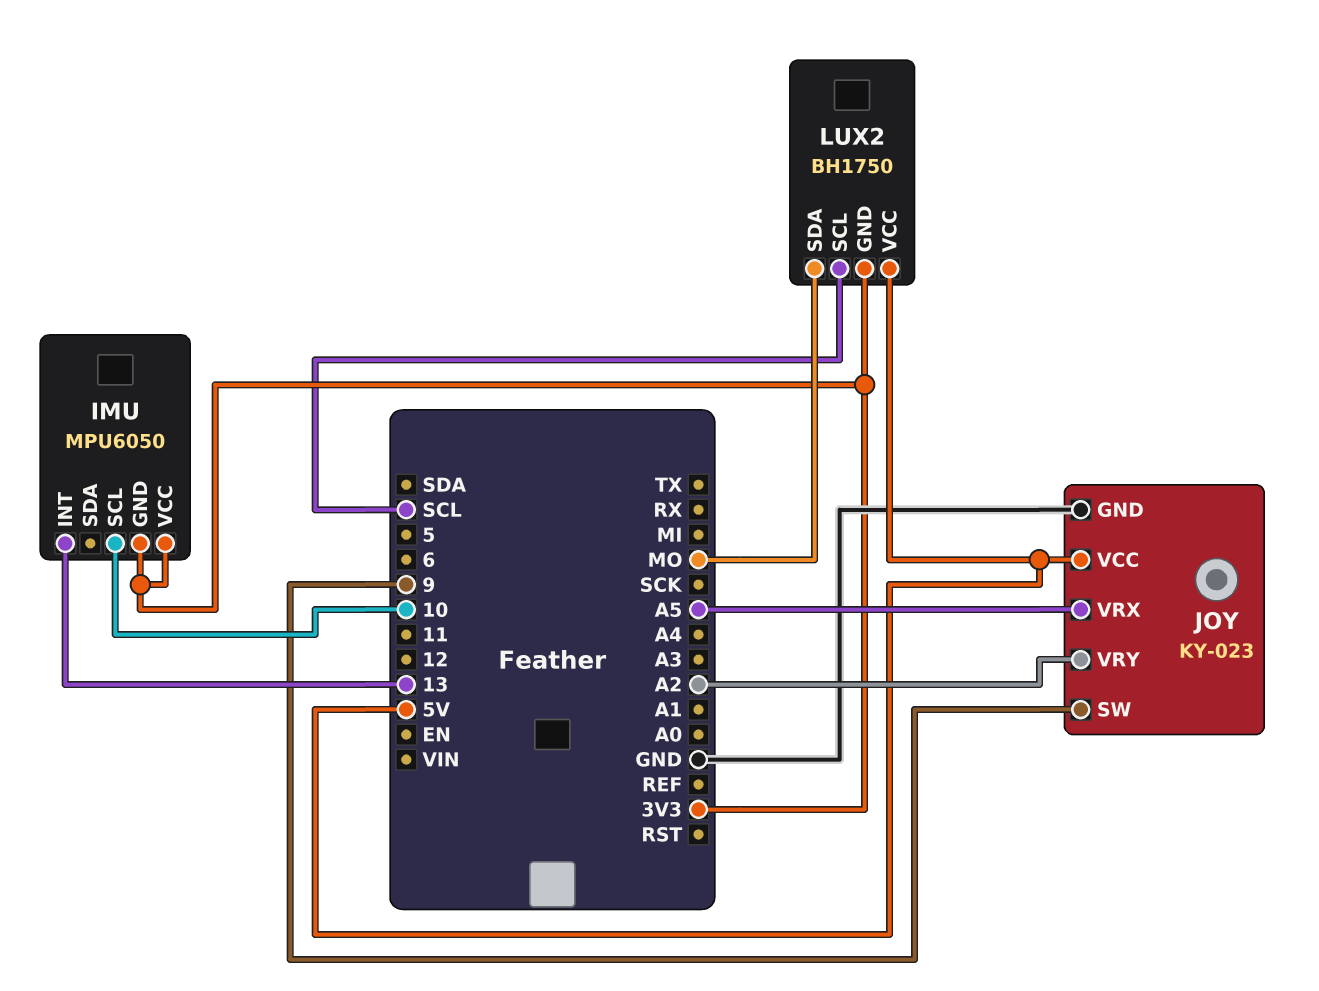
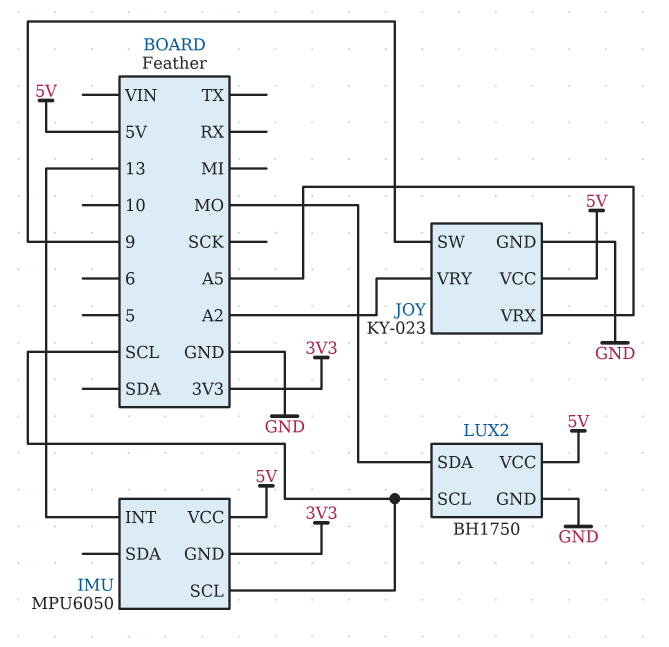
IMU pin SCL: 10 -> SCL
IMU pin VCC: 3V3 -> 5V
LUX2 pin GND: 3V3 -> GND

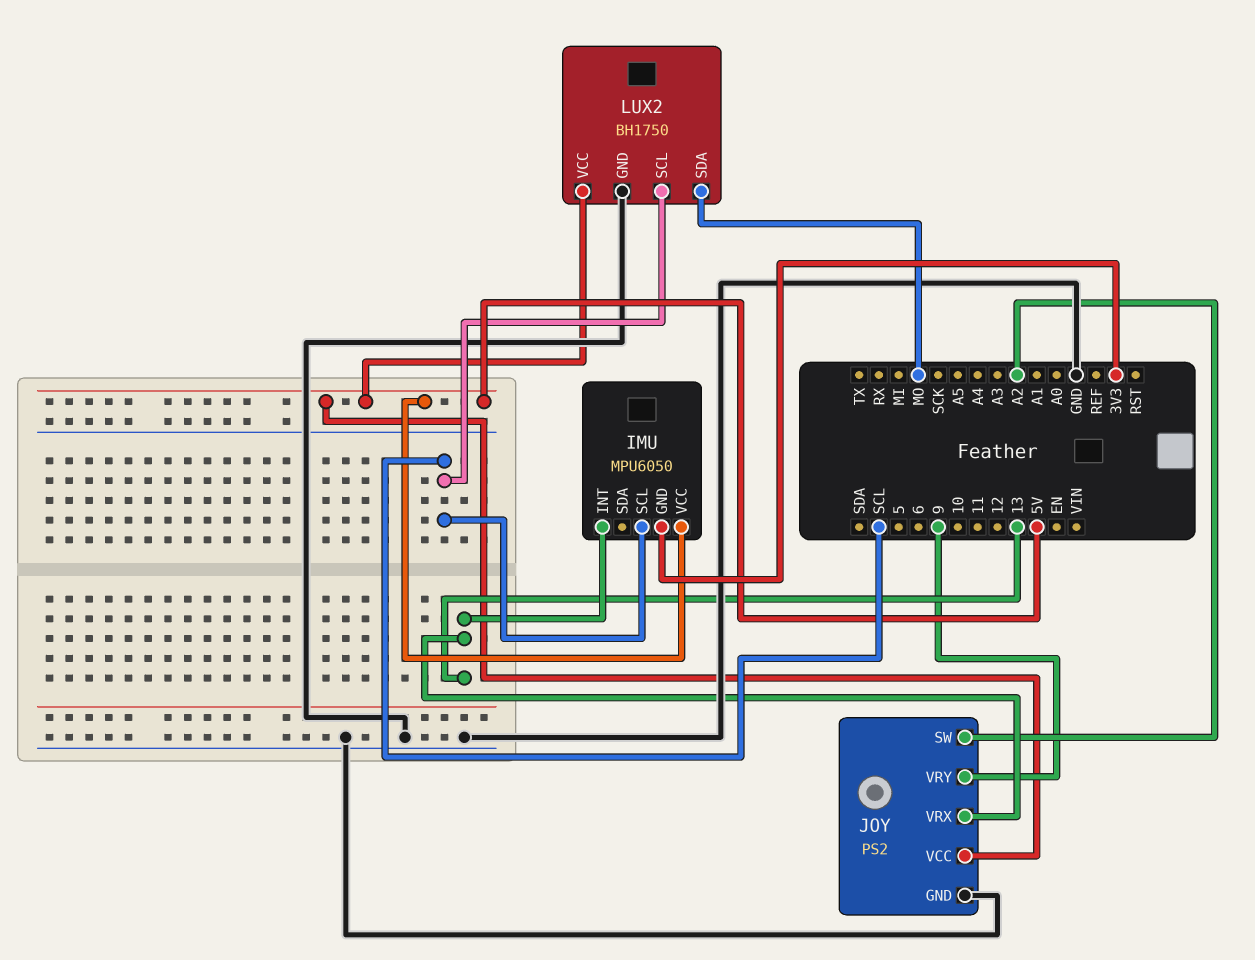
JOY: KY-023 -> PS2
JOY pin SW: 9 -> A2
JOY pin VRX: A5 -> 13
JOY pin VRY: A2 -> 9

